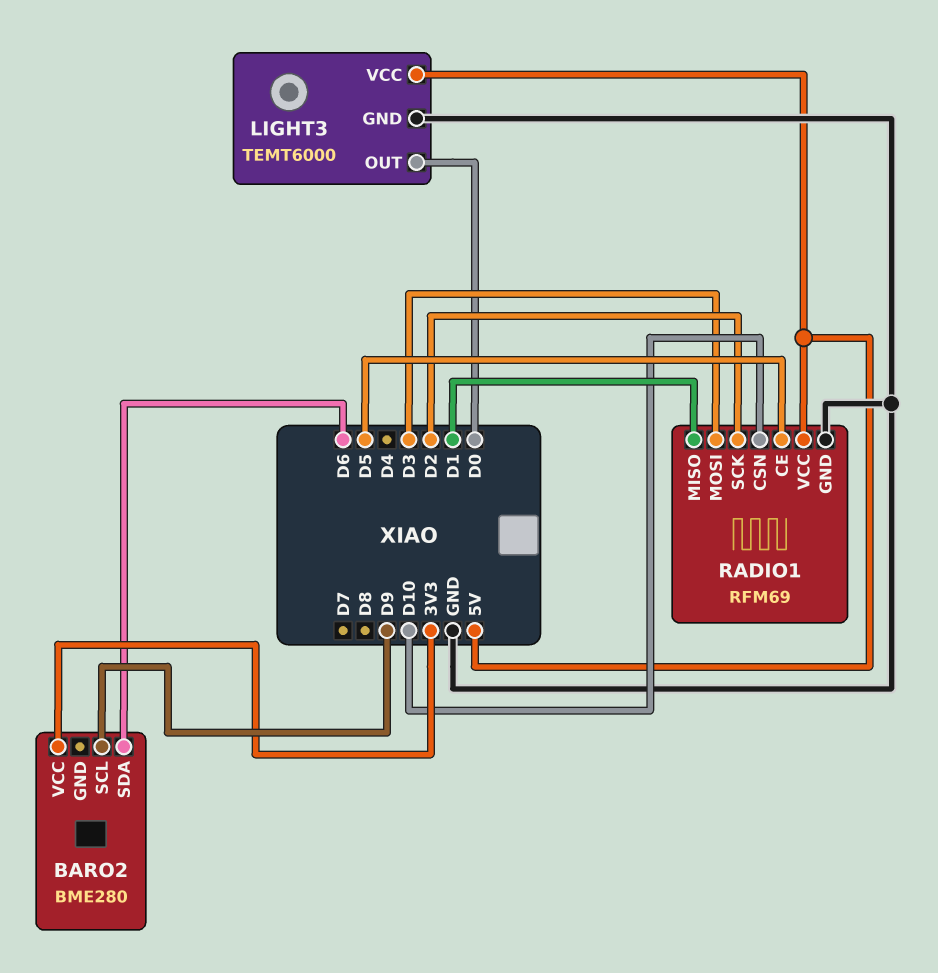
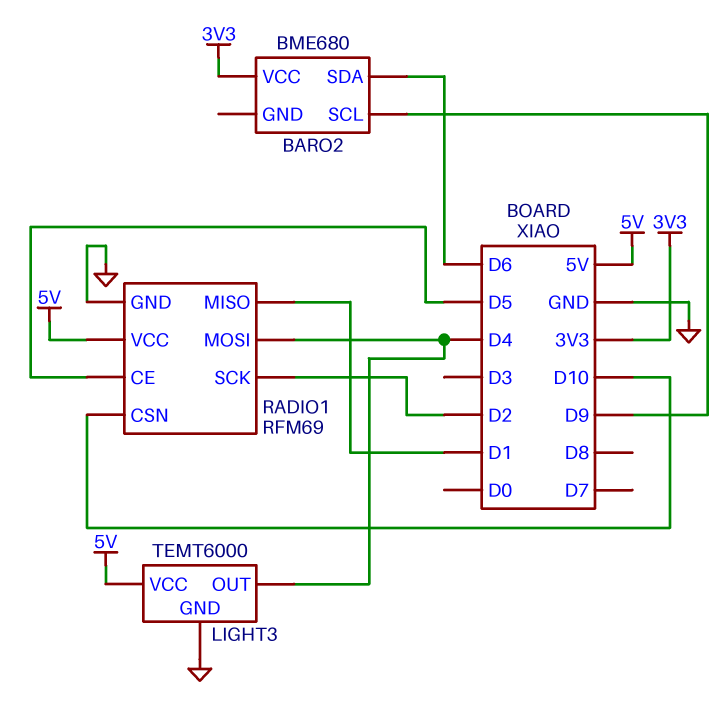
BARO2: BME280 -> BME680
LIGHT3 pin OUT: D0 -> D4
RADIO1 pin MOSI: D3 -> D4

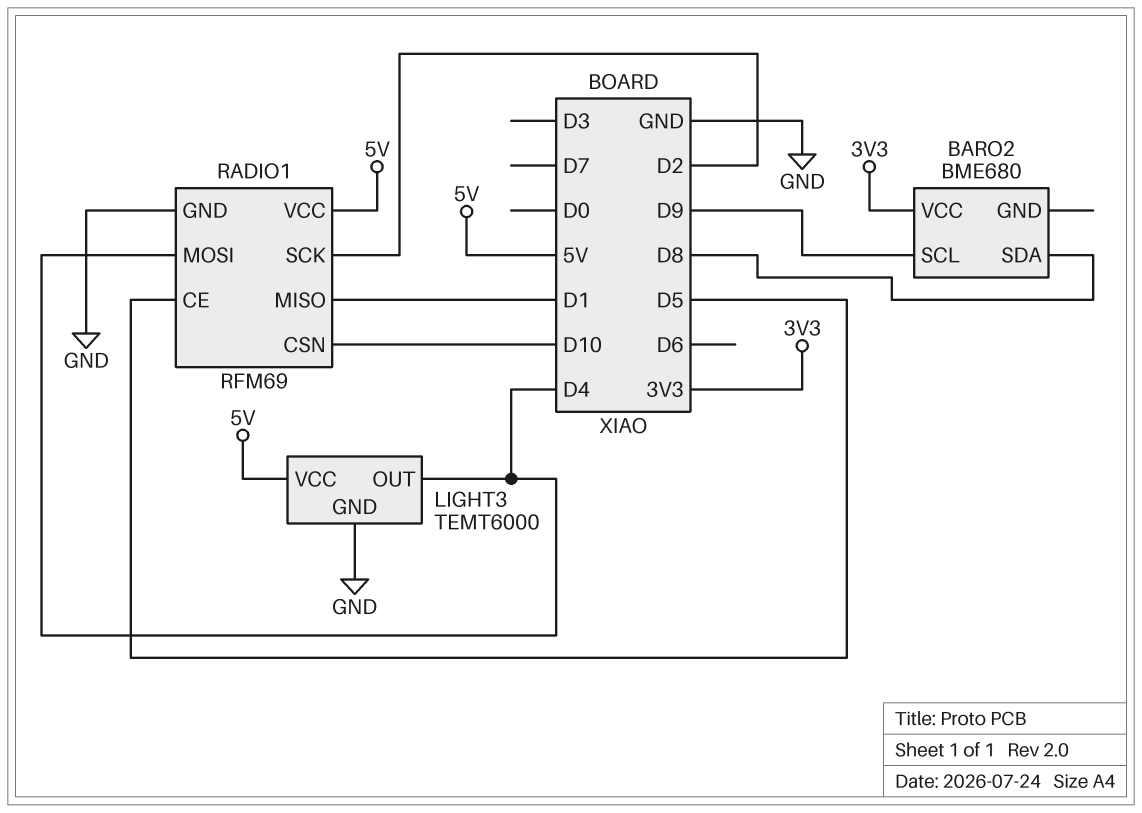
BARO2 pin SDA: D6 -> D8

